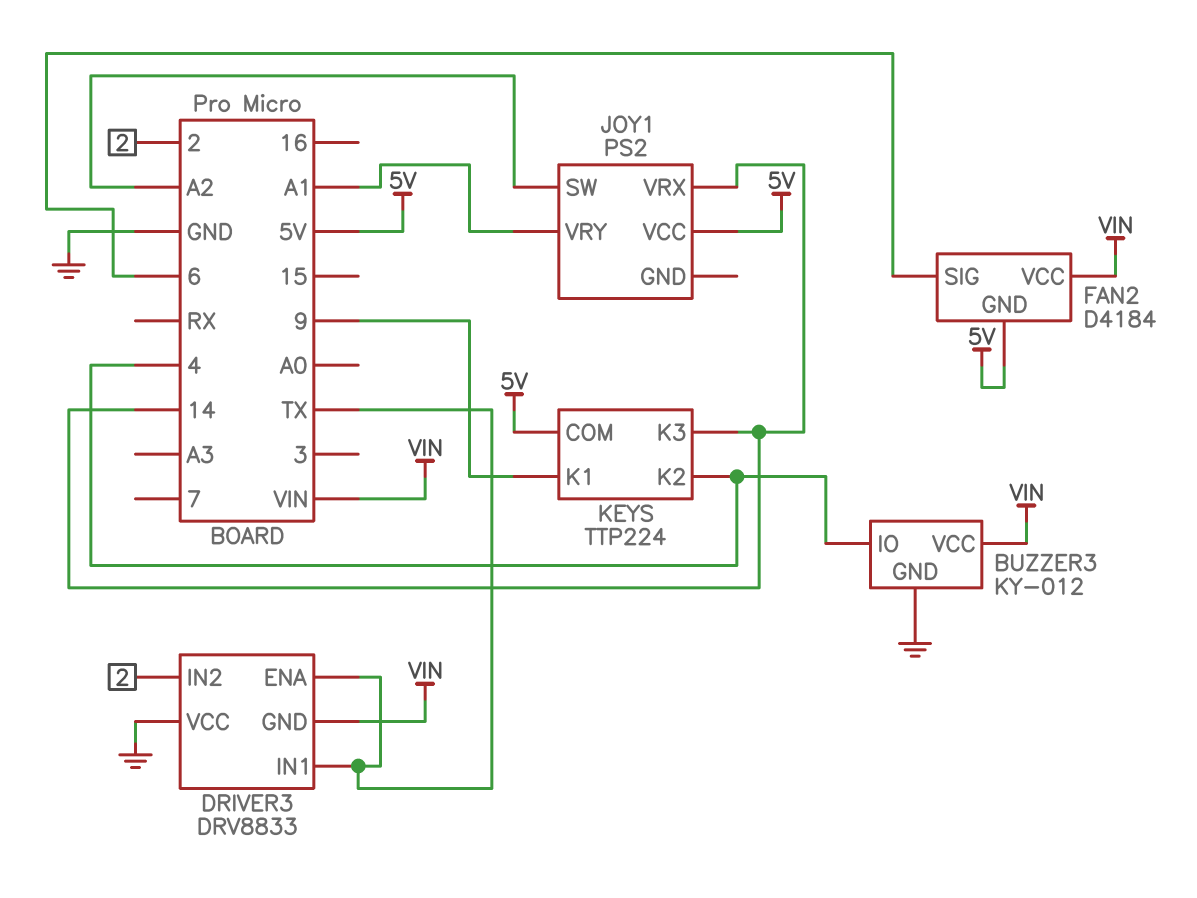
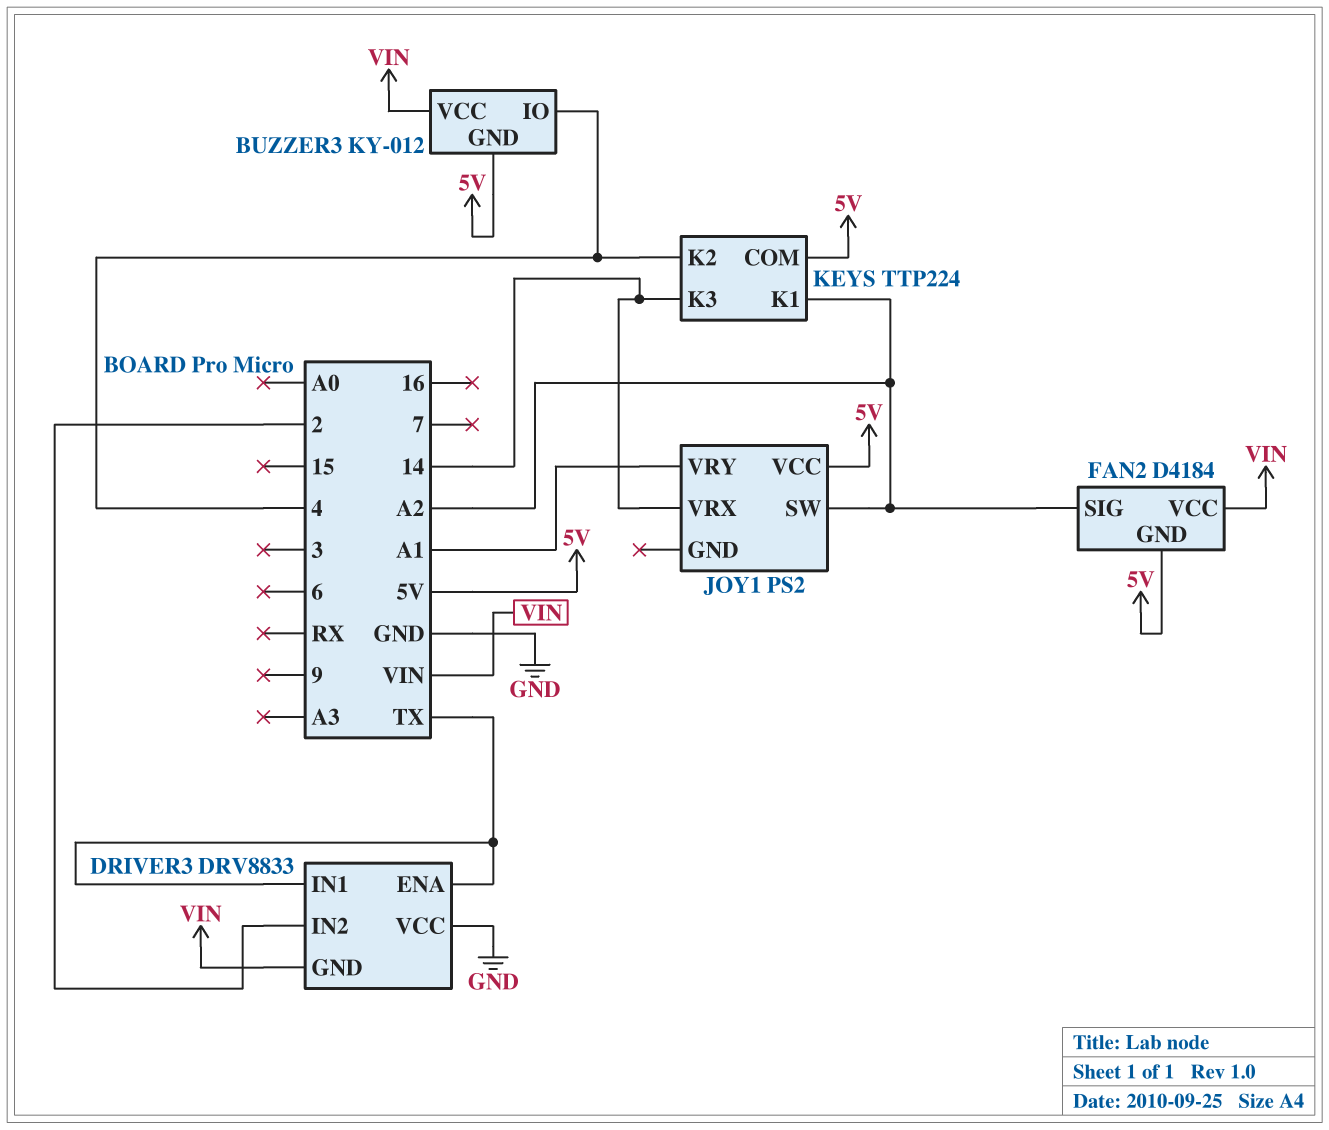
BUZZER3 pin GND: GND -> 5V
FAN2 pin SIG: 6 -> A2
KEYS pin K1: 9 -> A2

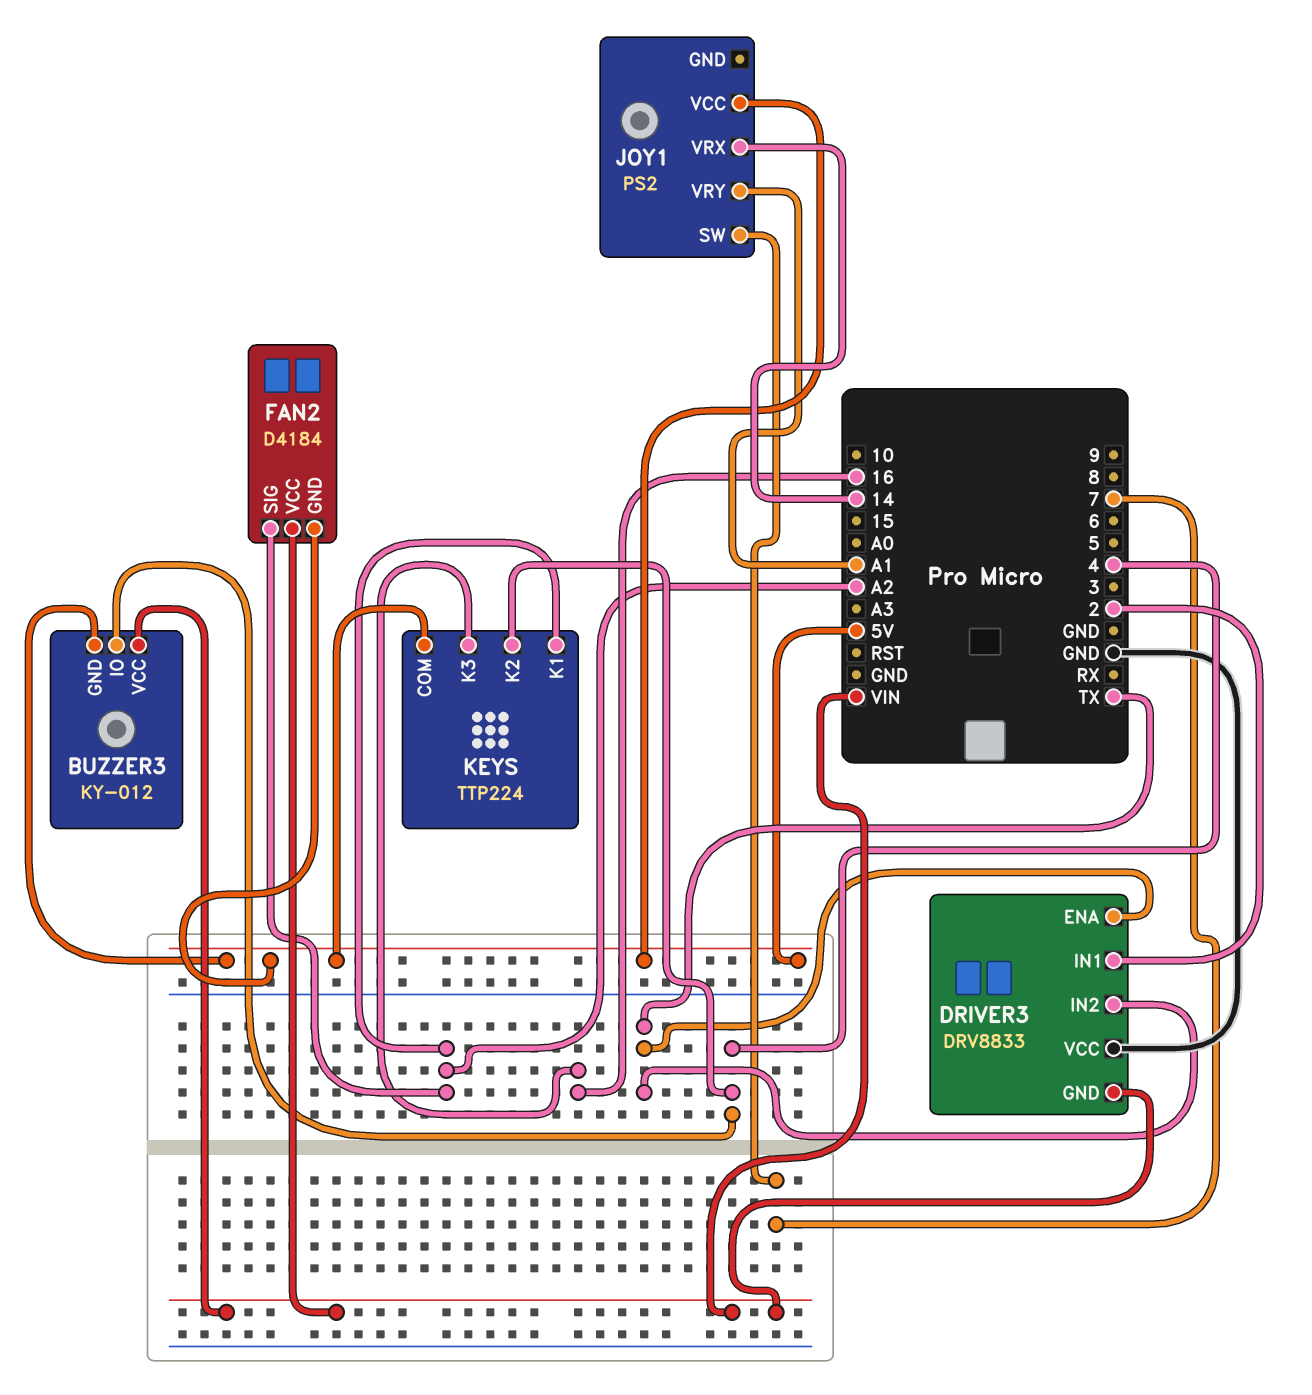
DRIVER3 pin IN1: TX -> 2
DRIVER3 pin IN2: 2 -> TX
JOY1 pin SW: A2 -> 7
KEYS pin K3: 14 -> 16

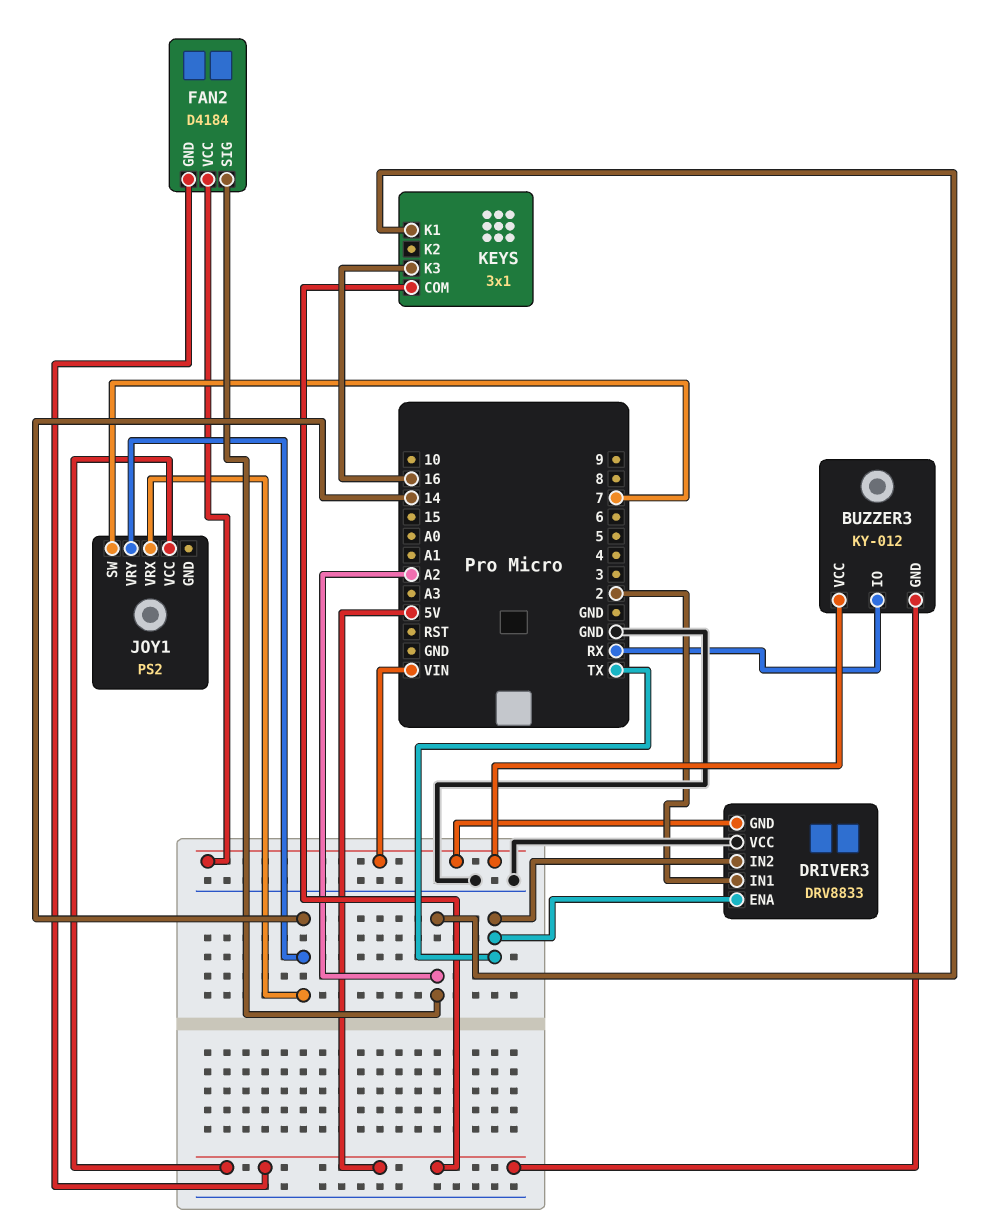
BUZZER3 pin IO: 4 -> RX
JOY1 pin VRY: A1 -> 14
KEYS: TTP224 -> 3x1
KEYS pin K2: 4 -> none

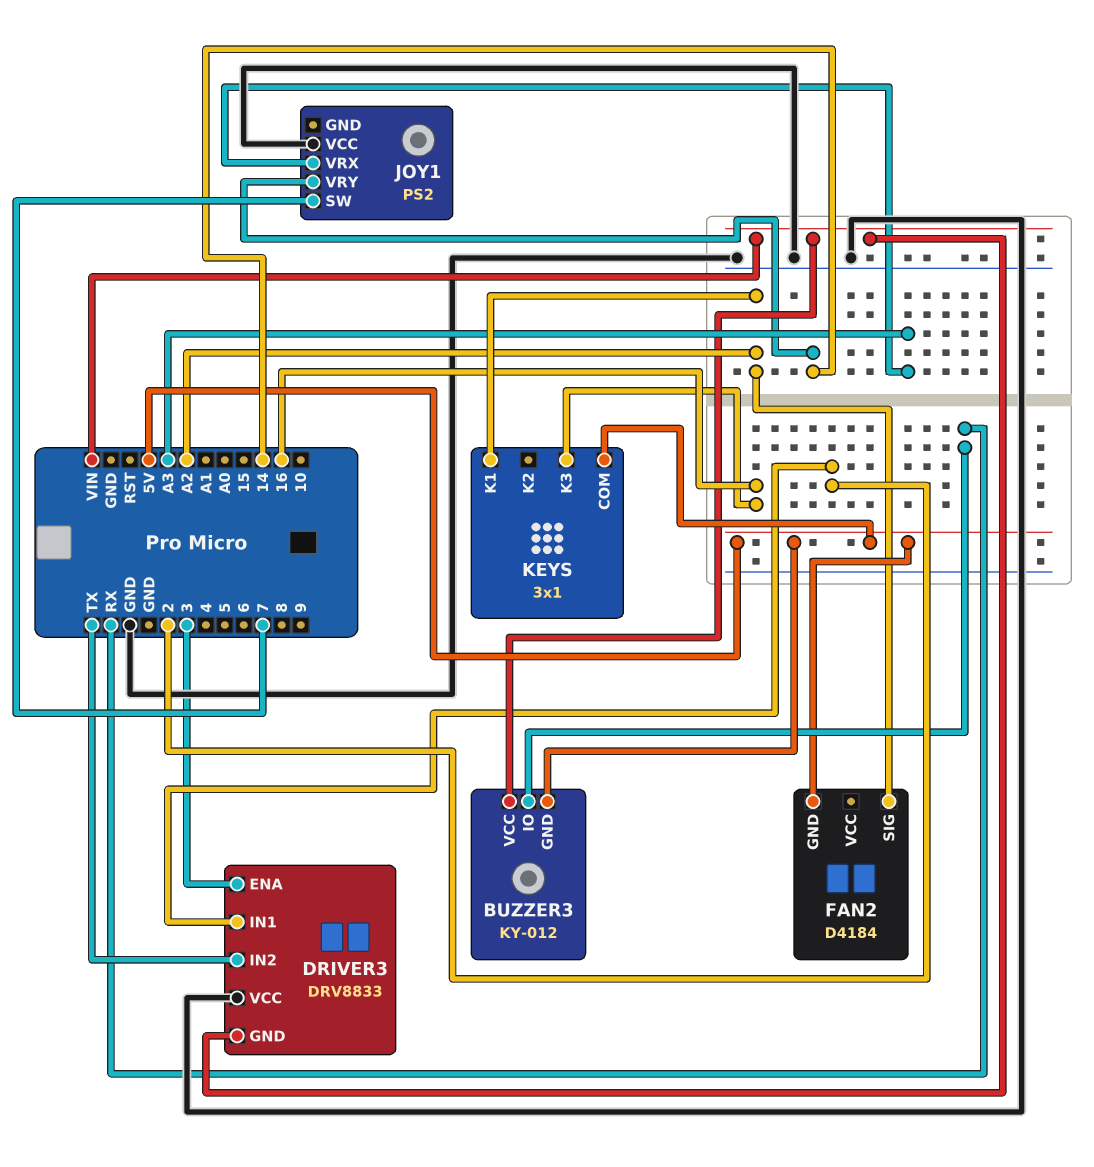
DRIVER3 pin ENA: TX -> 3
FAN2 pin VCC: VIN -> none
JOY1 pin VCC: 5V -> GND
JOY1 pin VRX: 14 -> A3

